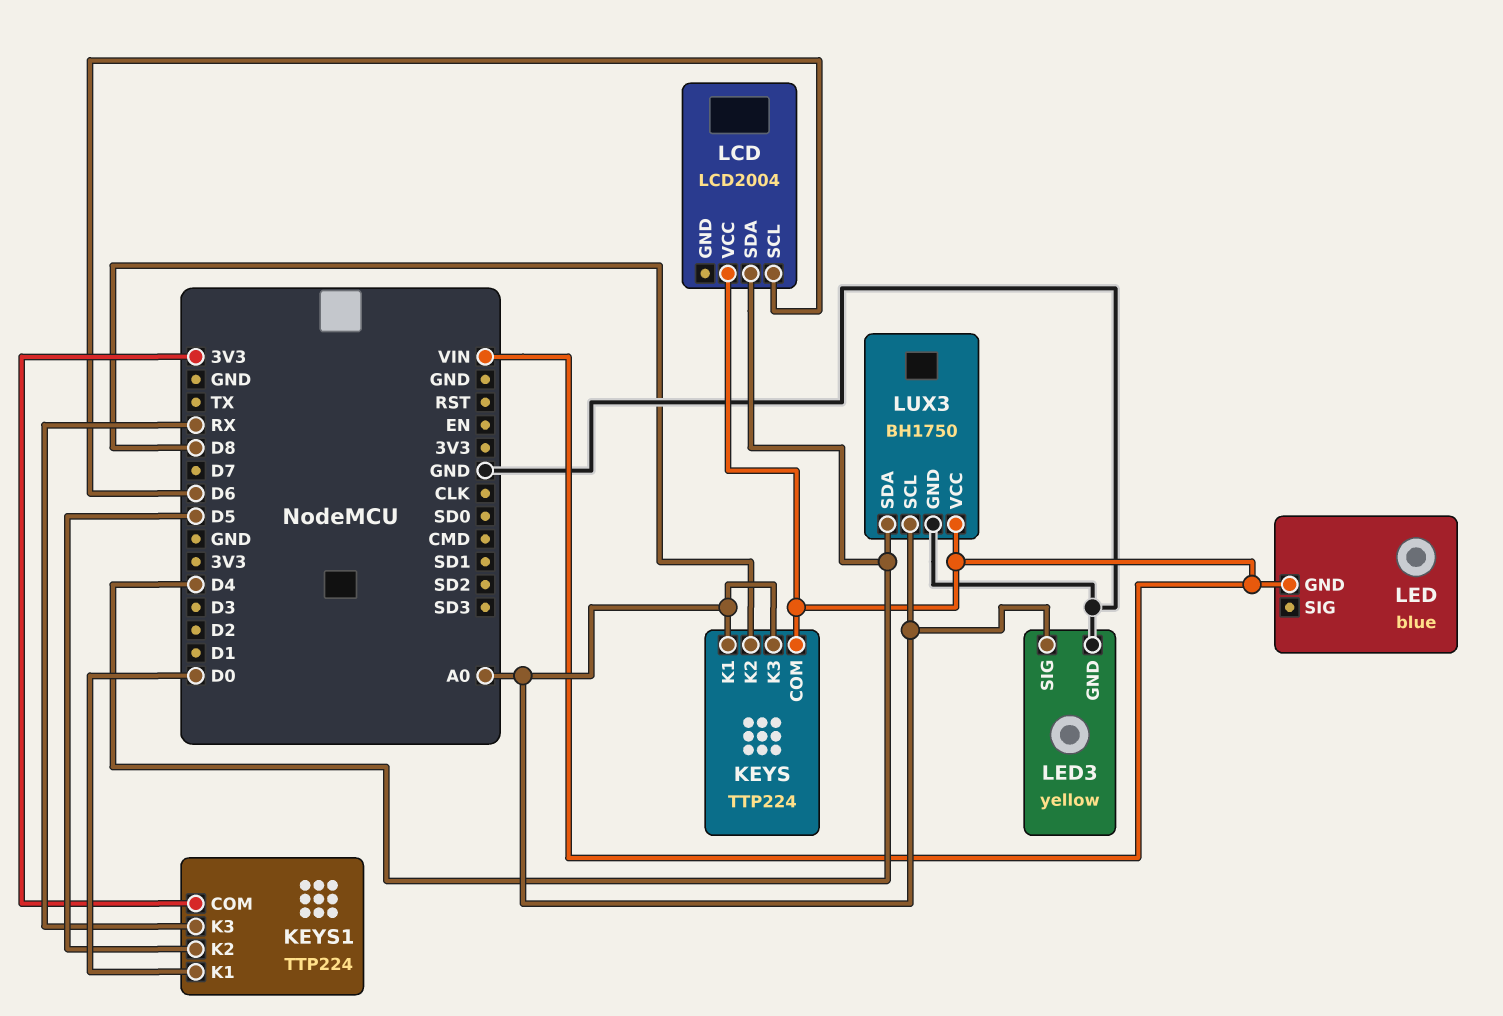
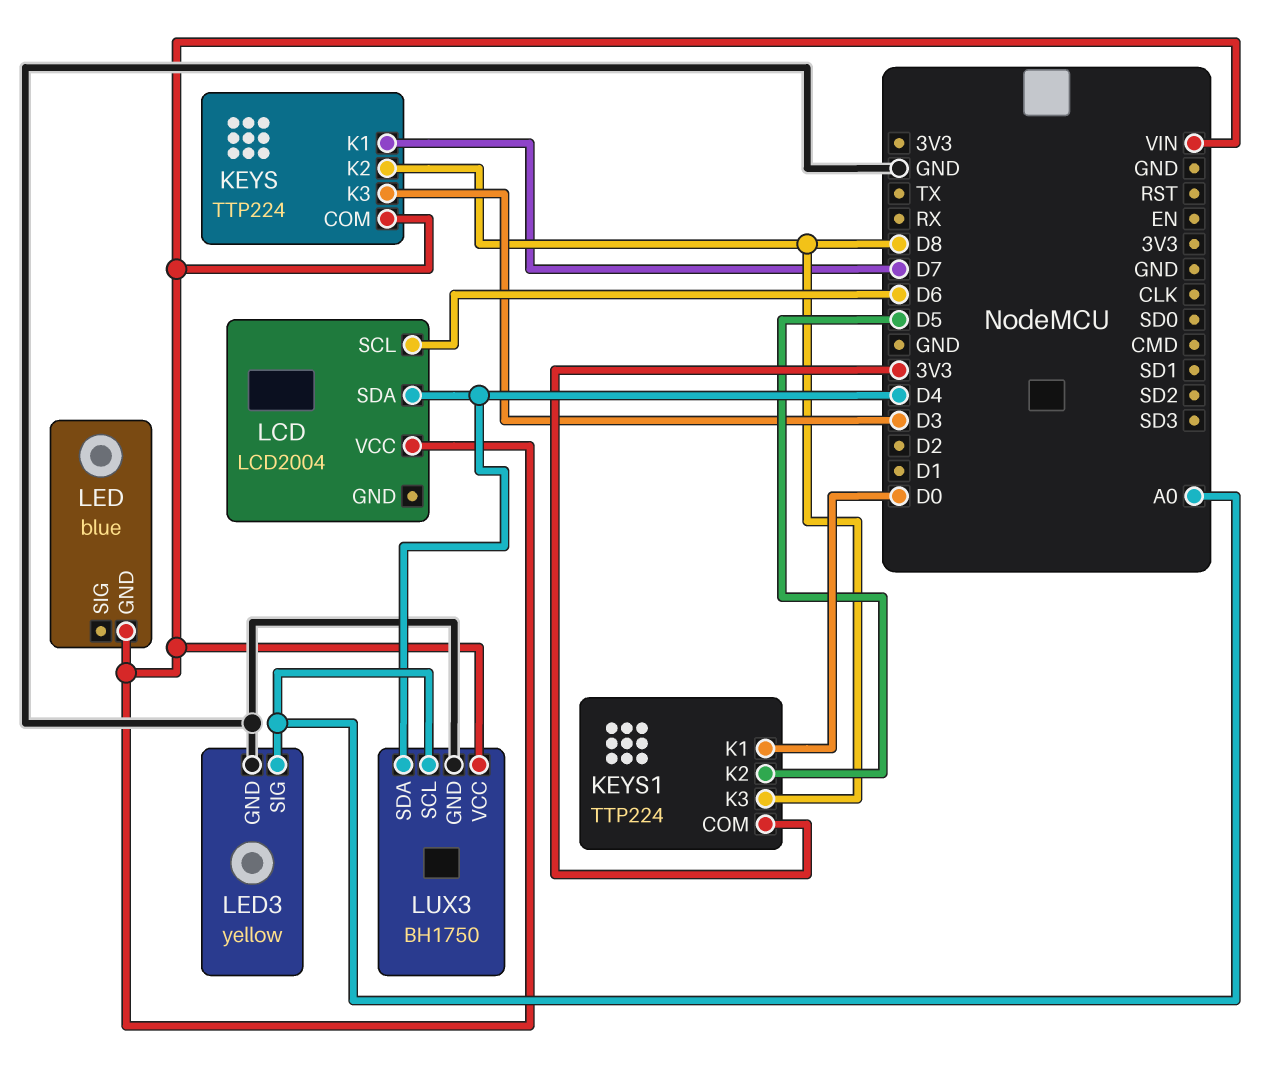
KEYS pin K1: A0 -> D7
KEYS pin K3: A0 -> D3
KEYS1 pin K3: RX -> D8

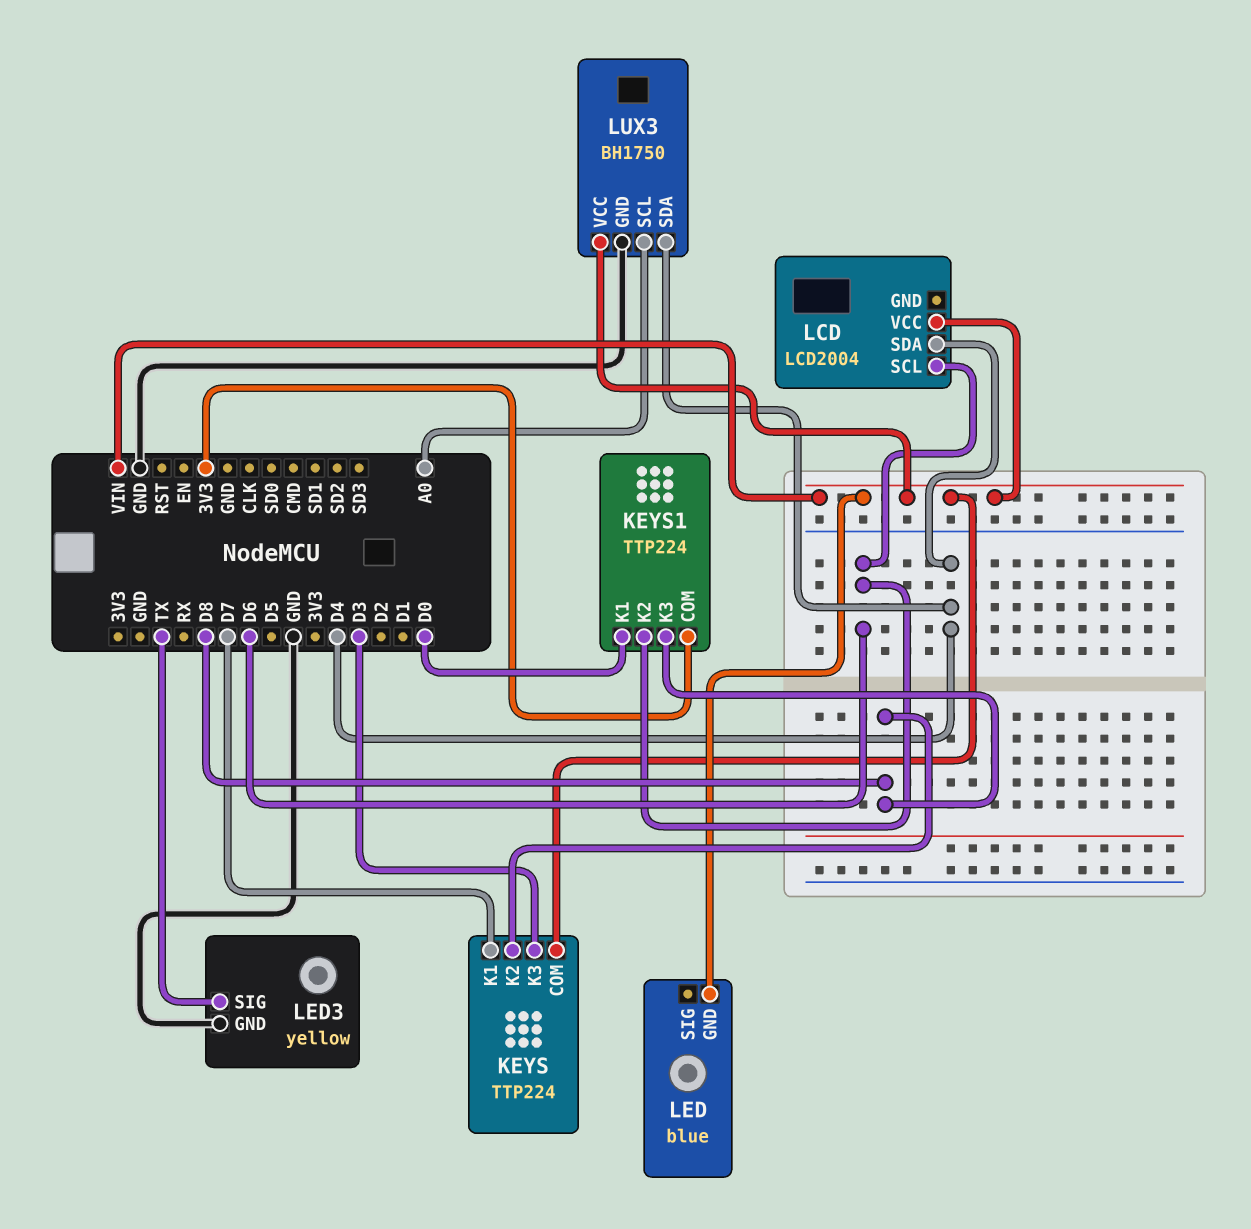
KEYS1 pin K2: D5 -> D6
LED3 pin SIG: A0 -> TX

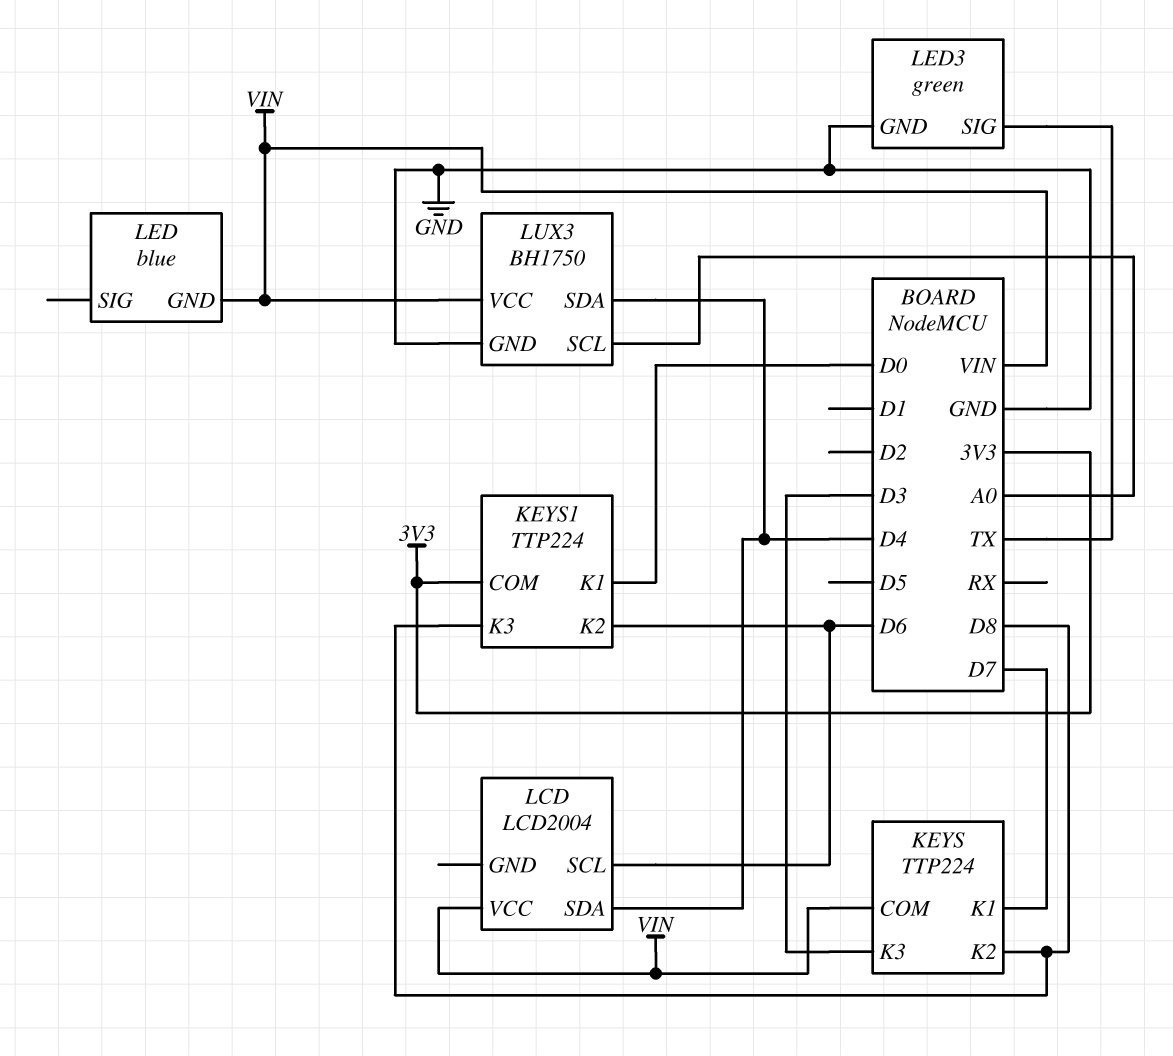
LED3: yellow -> green

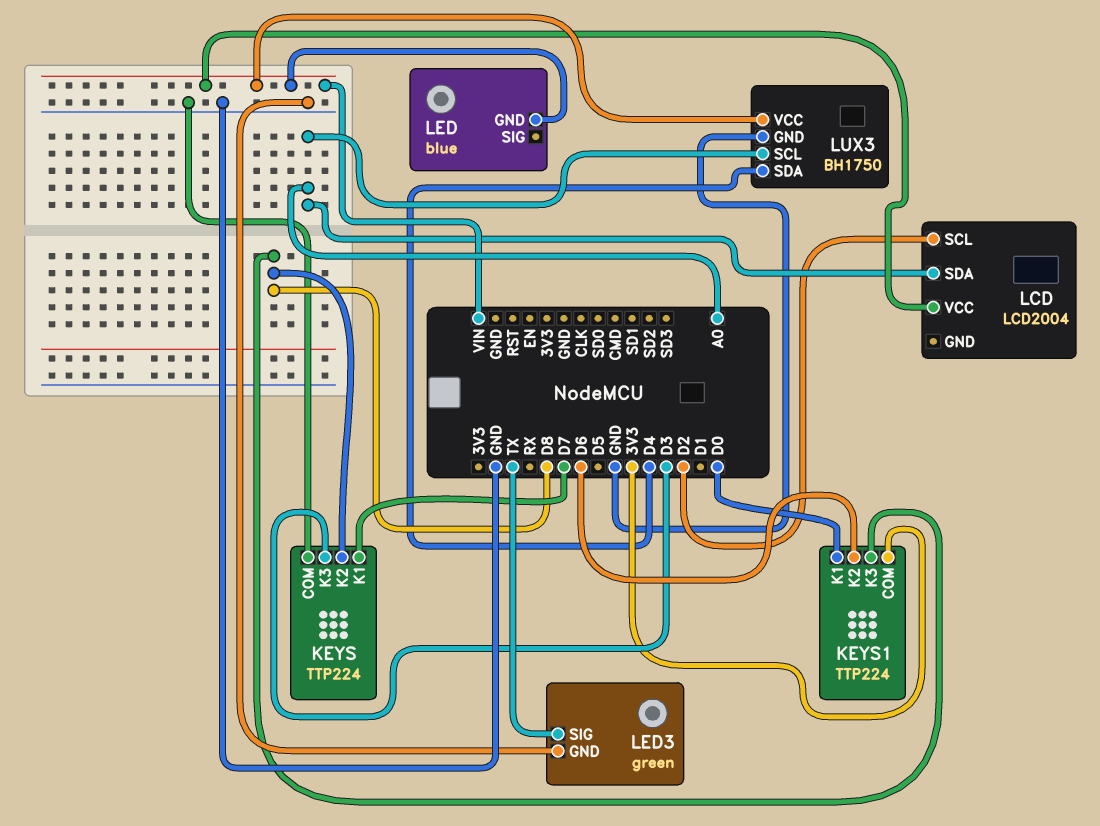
KEYS pin COM: VIN -> GND
LCD pin SCL: D6 -> D2
LCD pin SDA: D4 -> A0

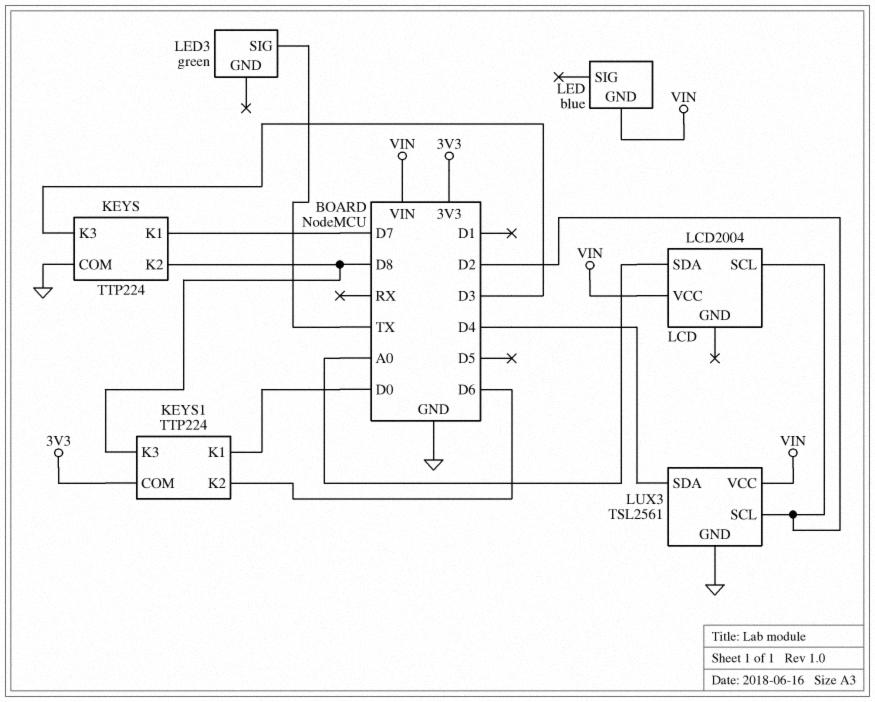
LED3 pin GND: GND -> none
LUX3: BH1750 -> TSL2561
LUX3 pin SCL: A0 -> D2

